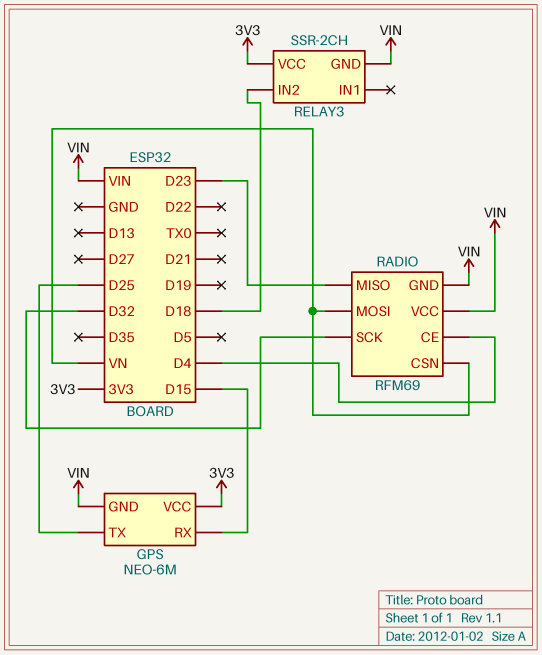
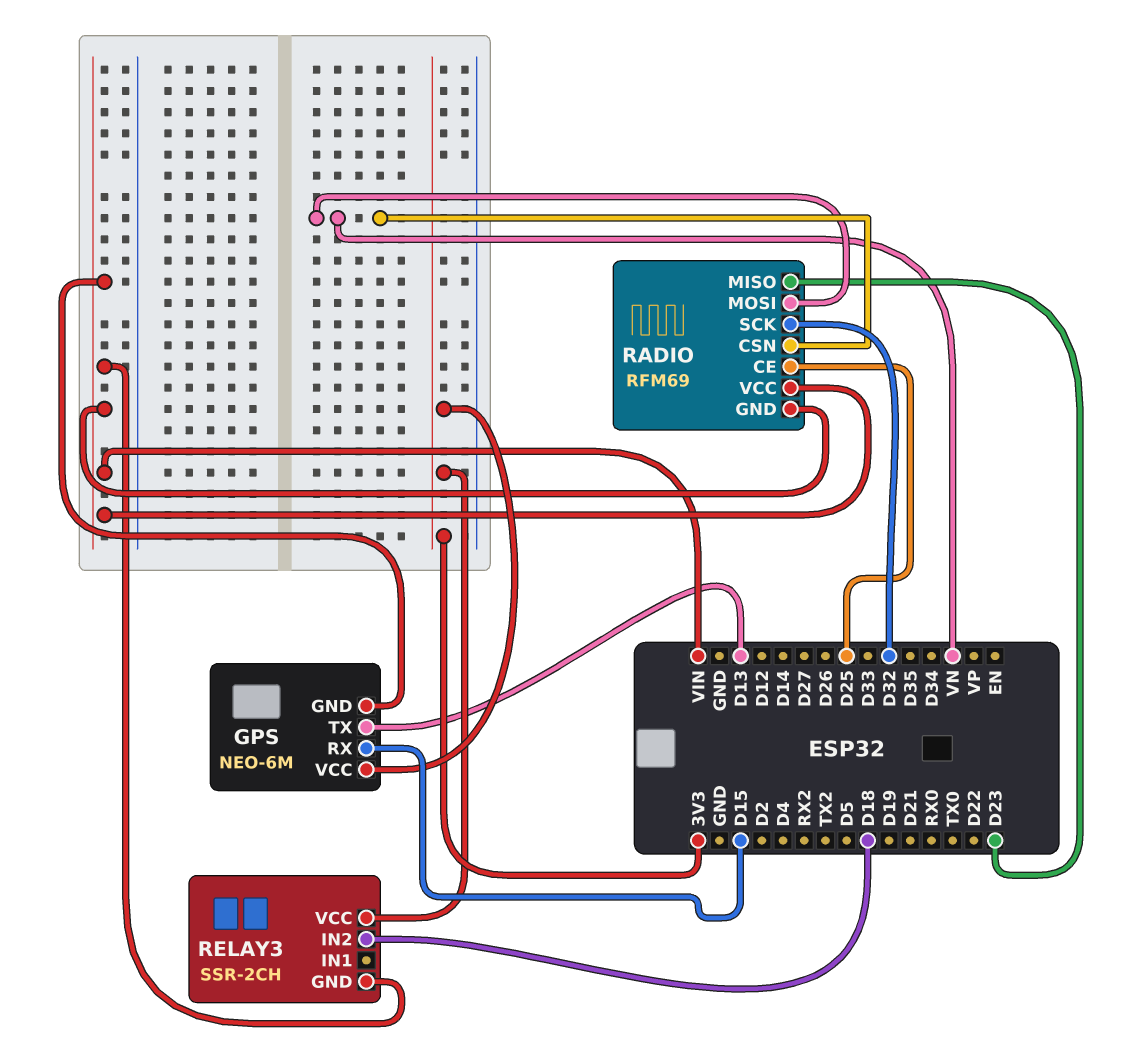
GPS pin TX: D25 -> D13
RADIO pin CE: D4 -> D25

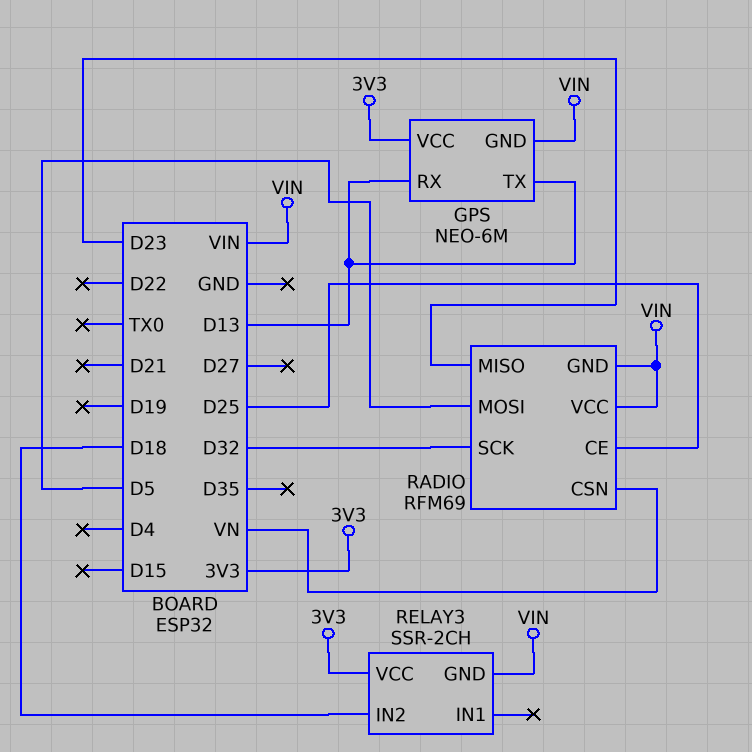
GPS pin RX: D15 -> D13
RADIO pin MOSI: VN -> D5

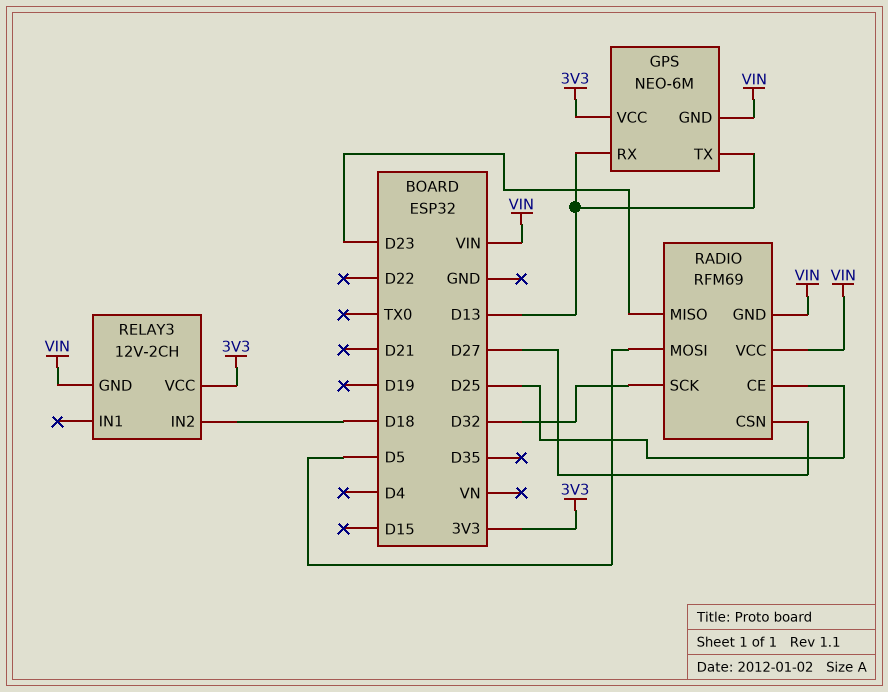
RADIO pin CSN: VN -> D27
RELAY3: SSR-2CH -> 12V-2CH

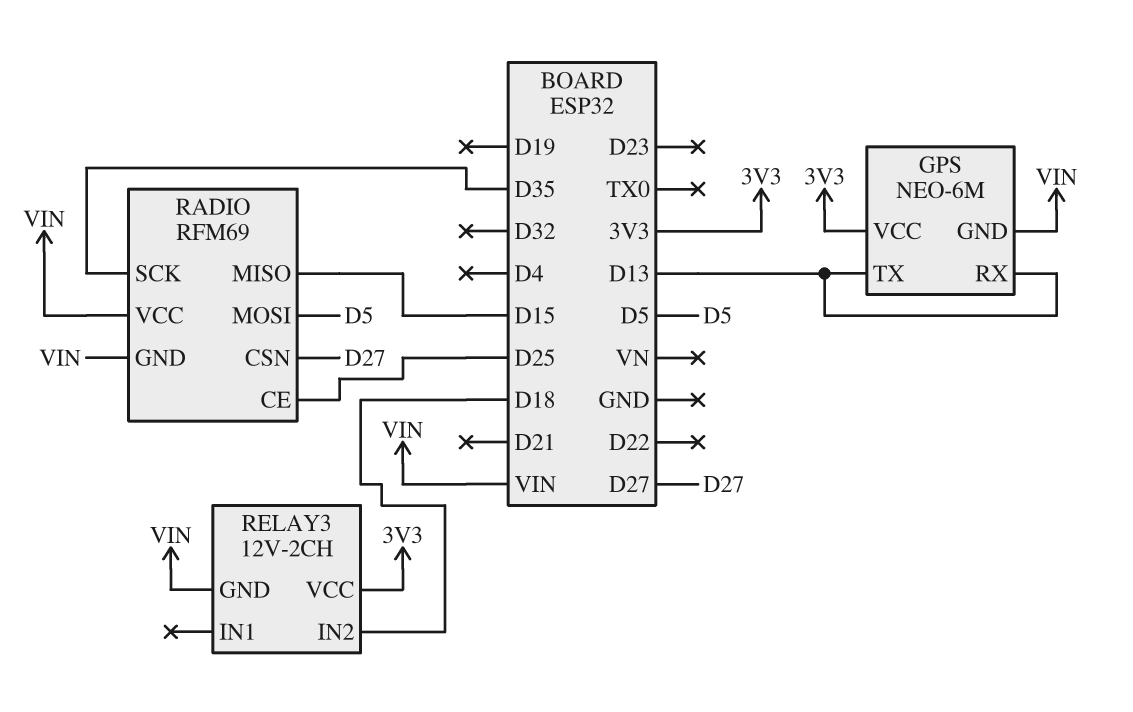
RADIO pin MISO: D23 -> D15
RADIO pin SCK: D32 -> D35

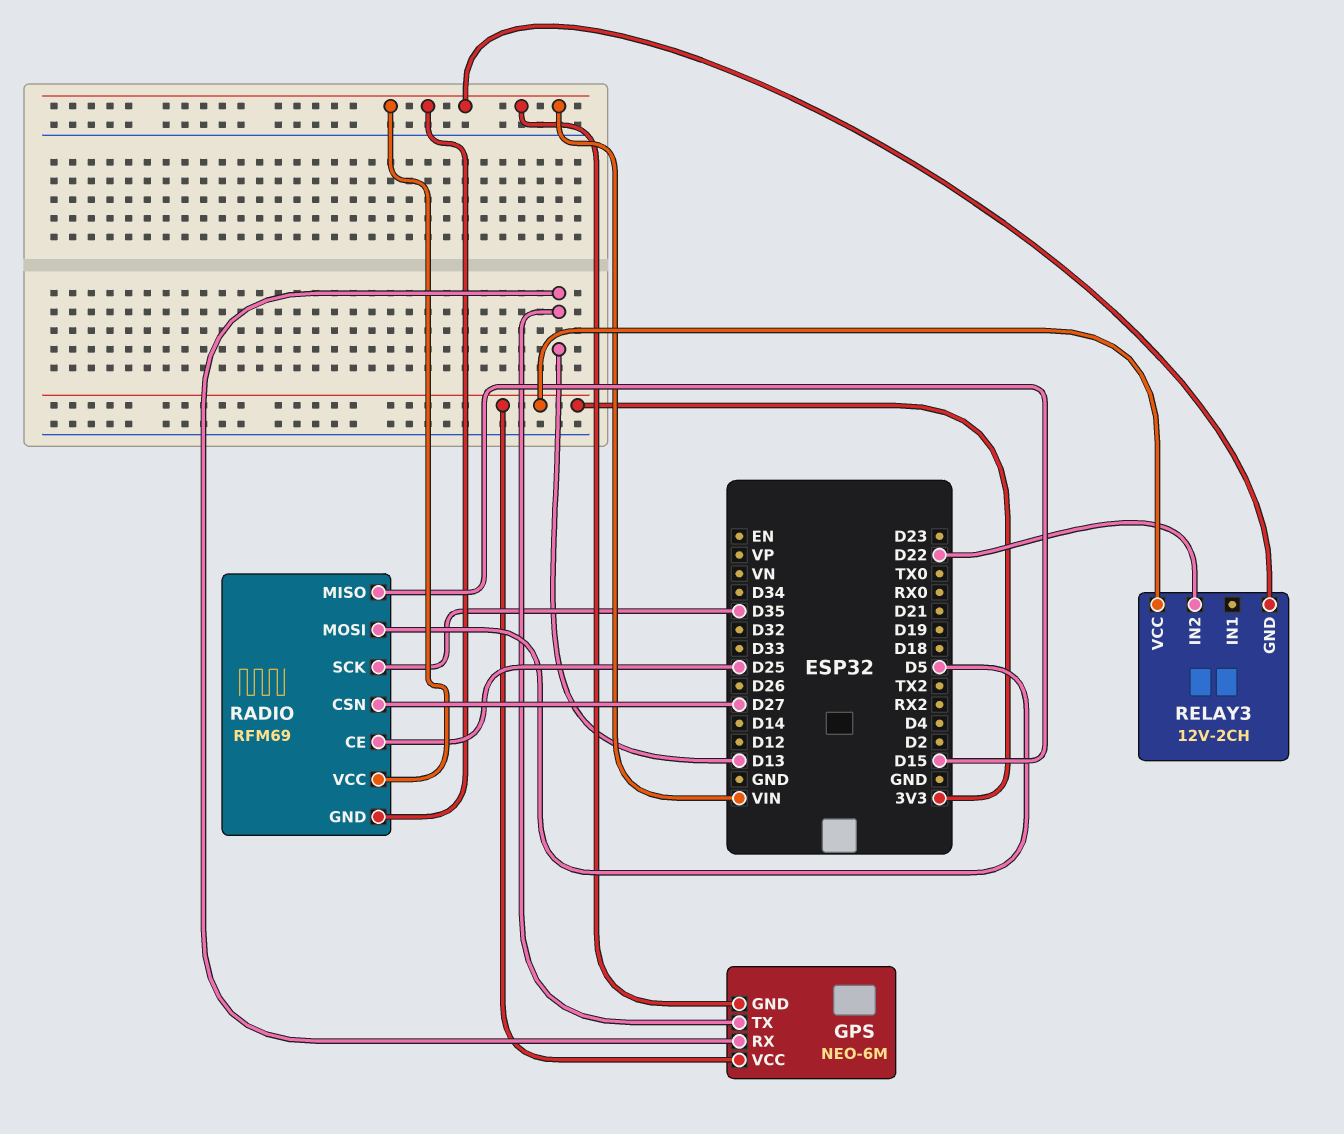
RELAY3 pin IN2: D18 -> D22

